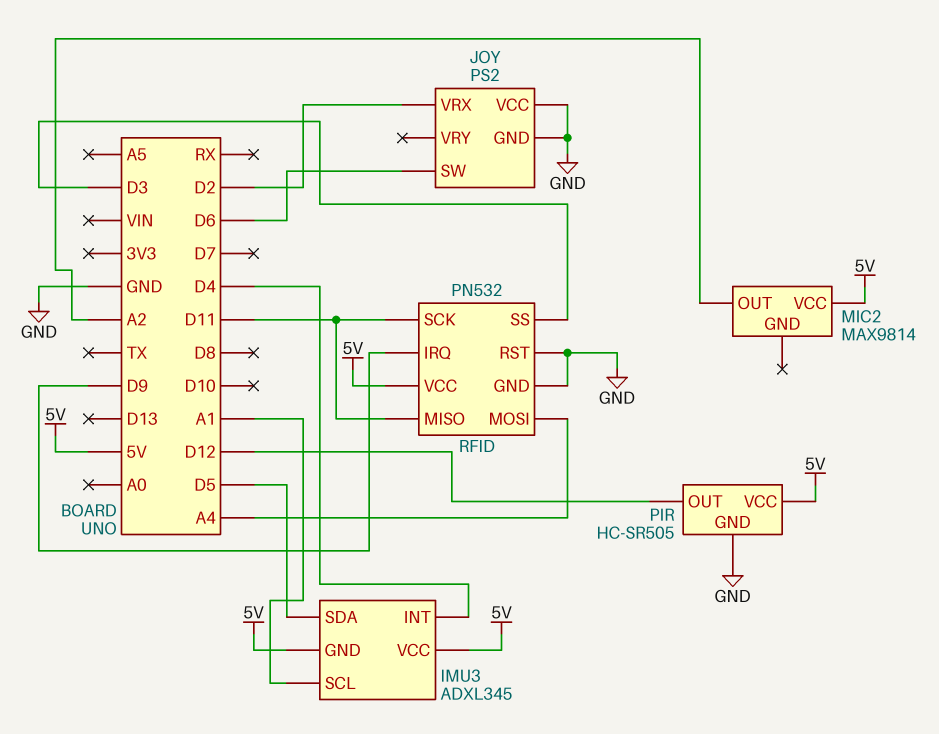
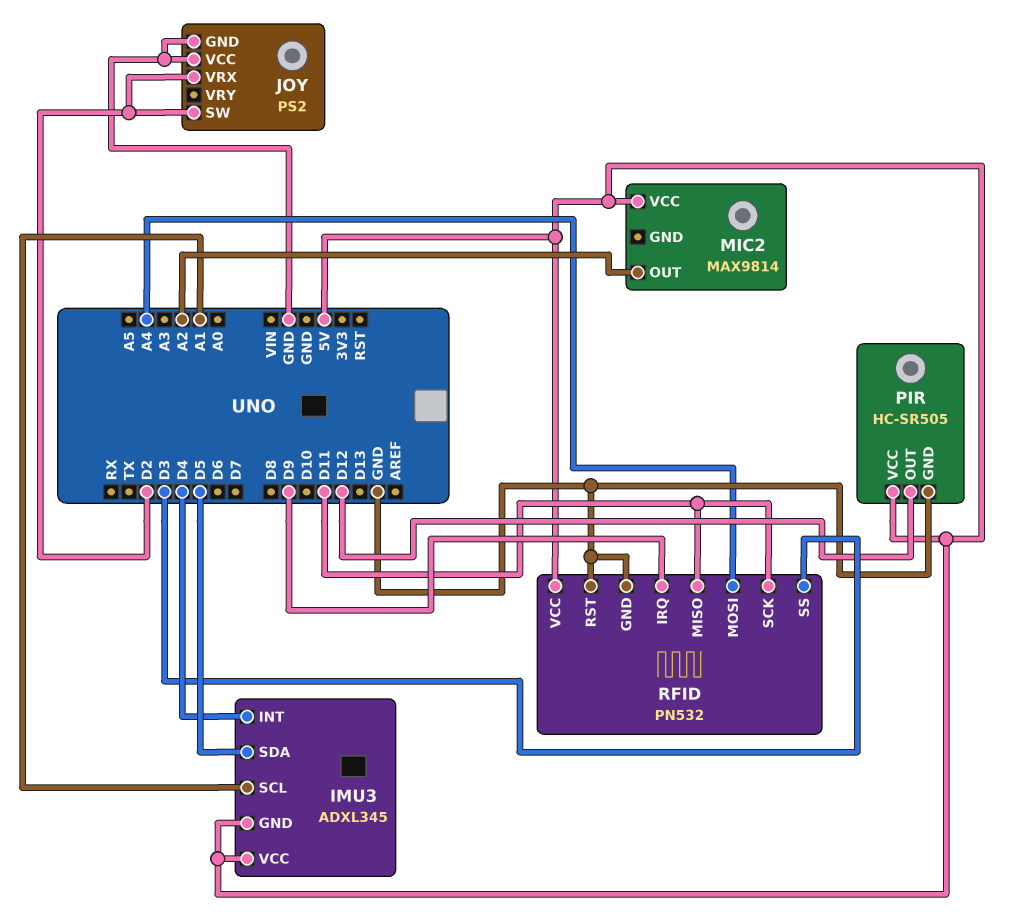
JOY pin SW: D6 -> D2

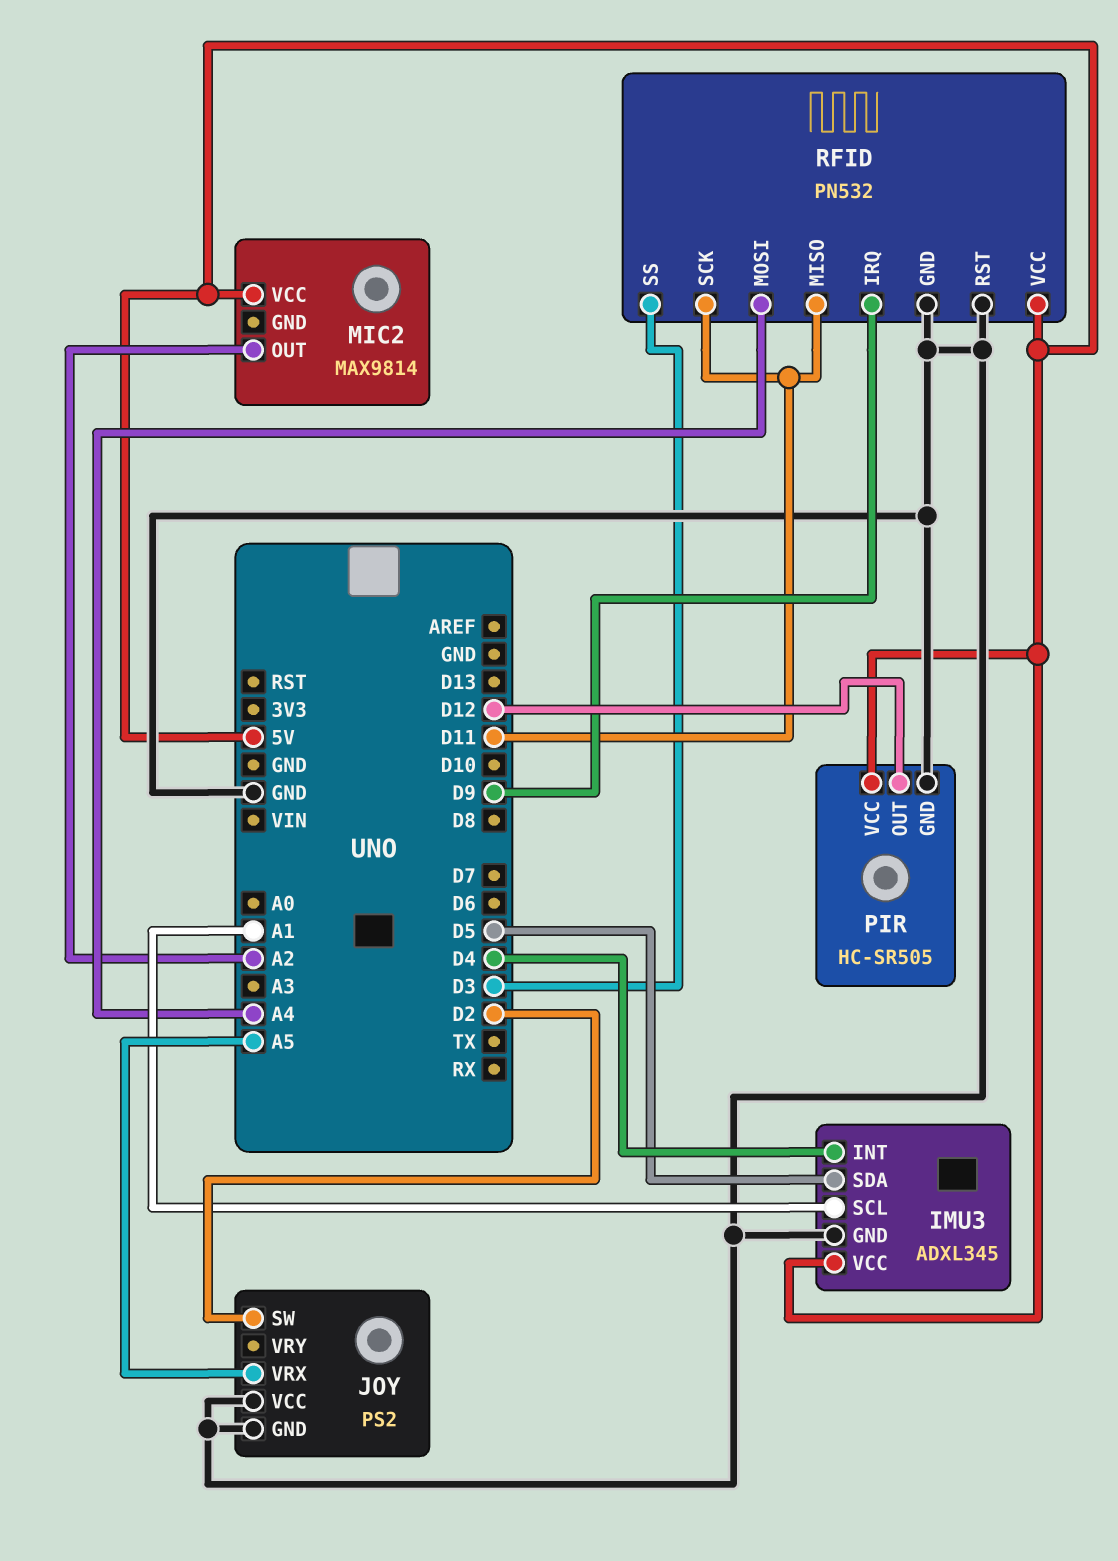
IMU3 pin GND: 5V -> GND
JOY pin VRX: D2 -> A5

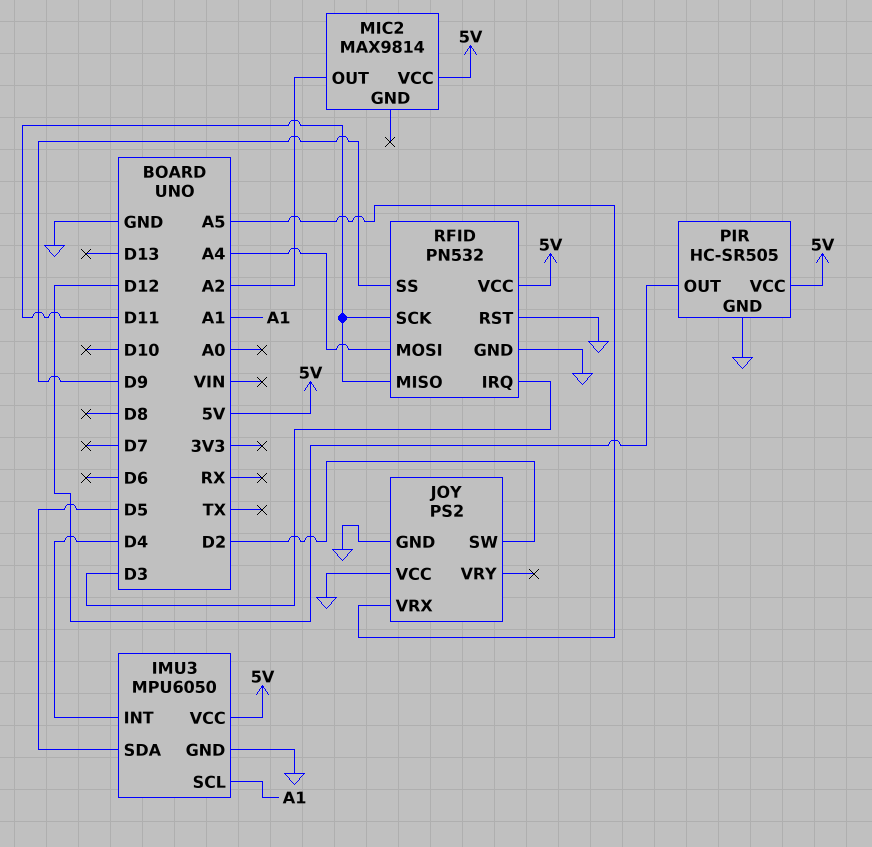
IMU3: ADXL345 -> MPU6050
RFID pin IRQ: D9 -> D3
RFID pin SS: D3 -> D9

